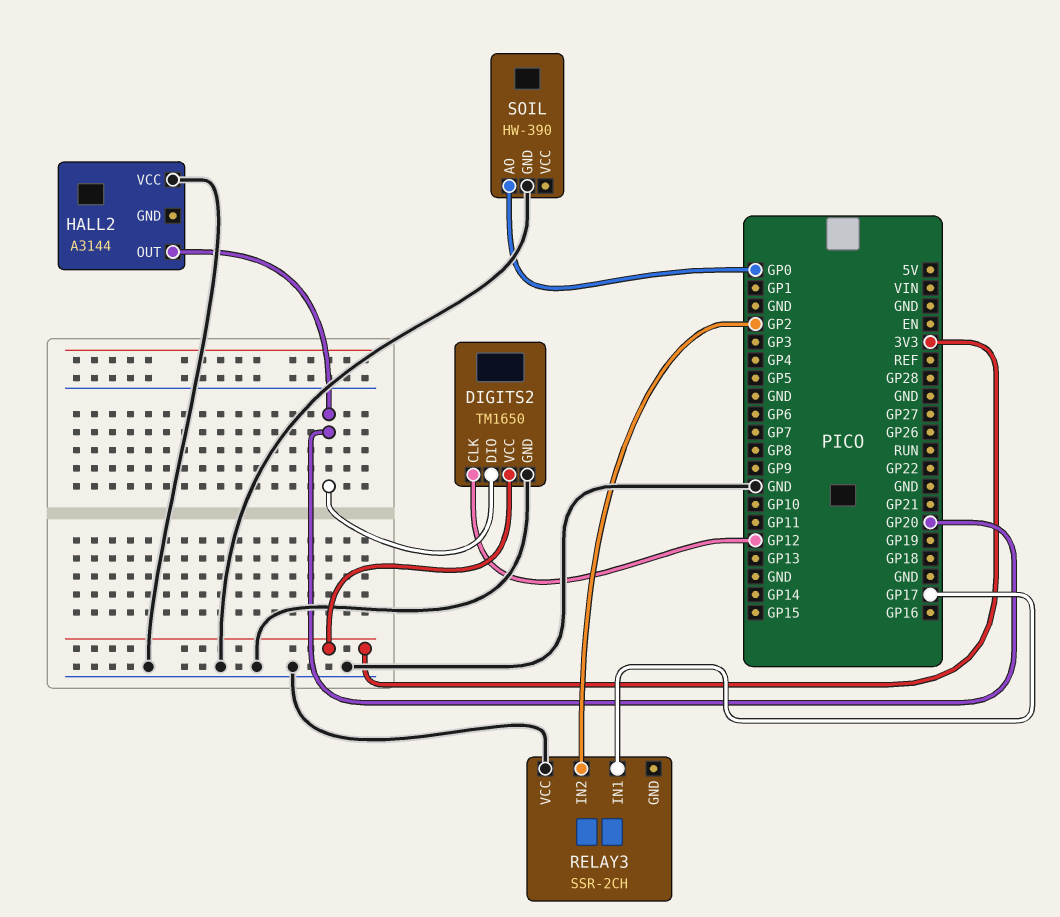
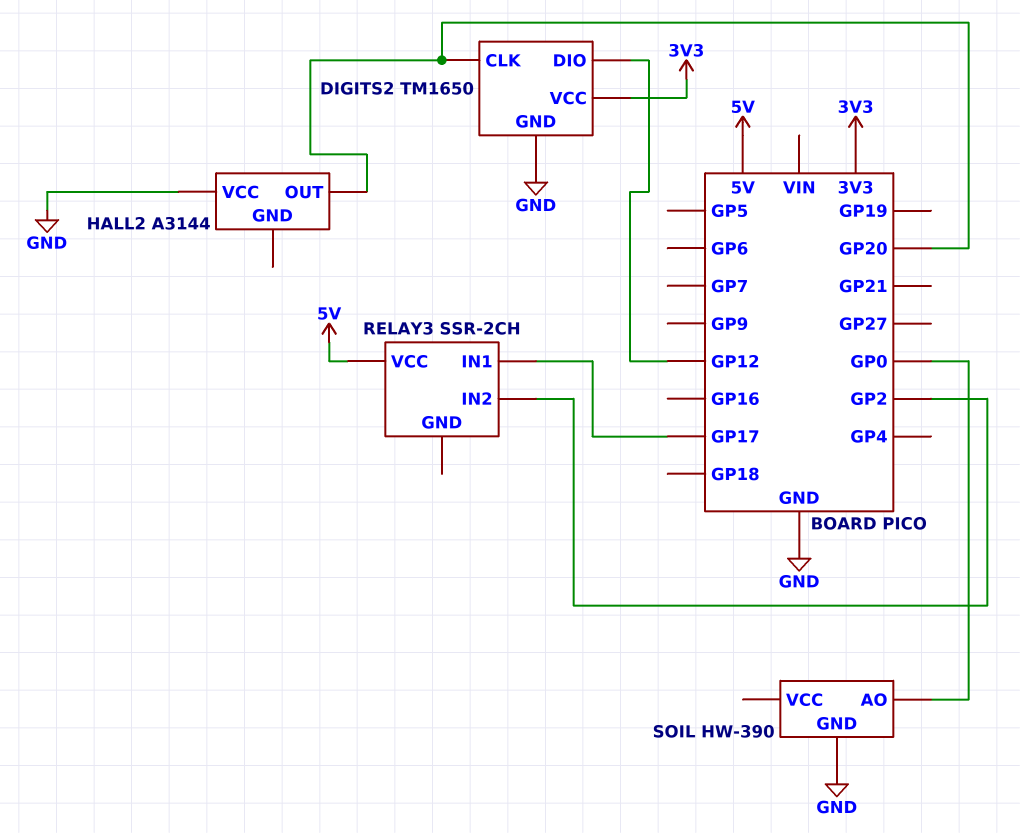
DIGITS2 pin CLK: GP12 -> GP20
DIGITS2 pin DIO: GP20 -> GP12
RELAY3 pin VCC: GND -> 5V

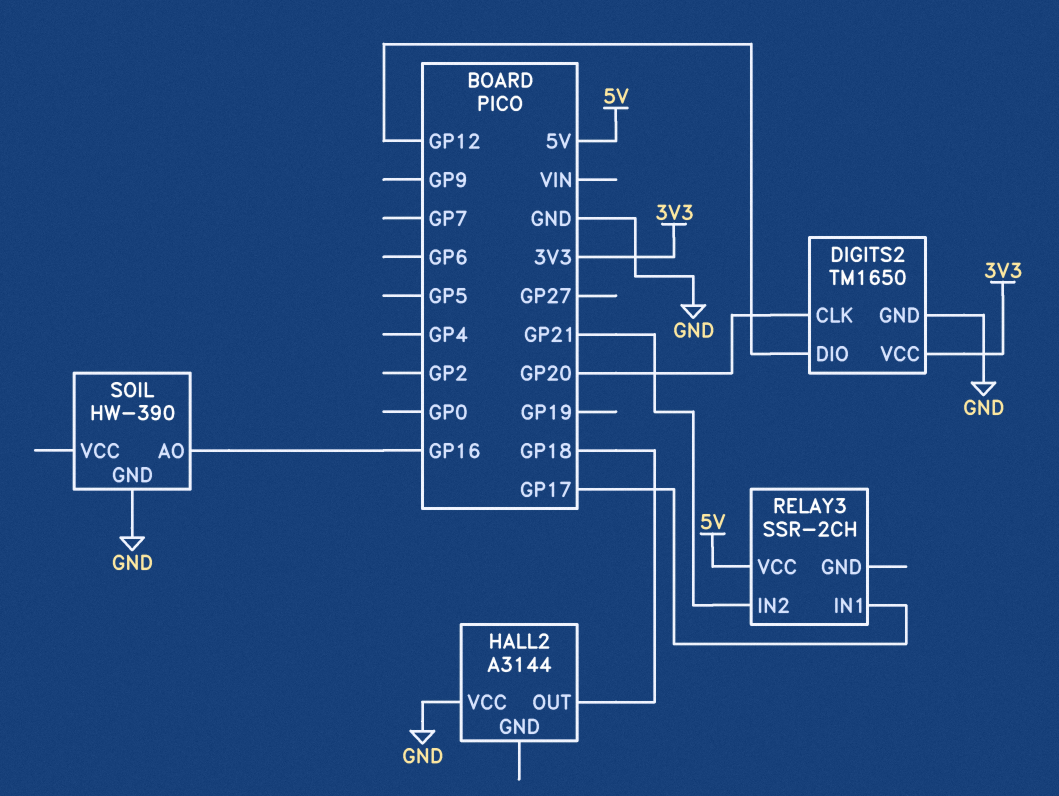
HALL2 pin OUT: GP20 -> GP18
RELAY3 pin IN2: GP2 -> GP21
SOIL pin AO: GP0 -> GP16

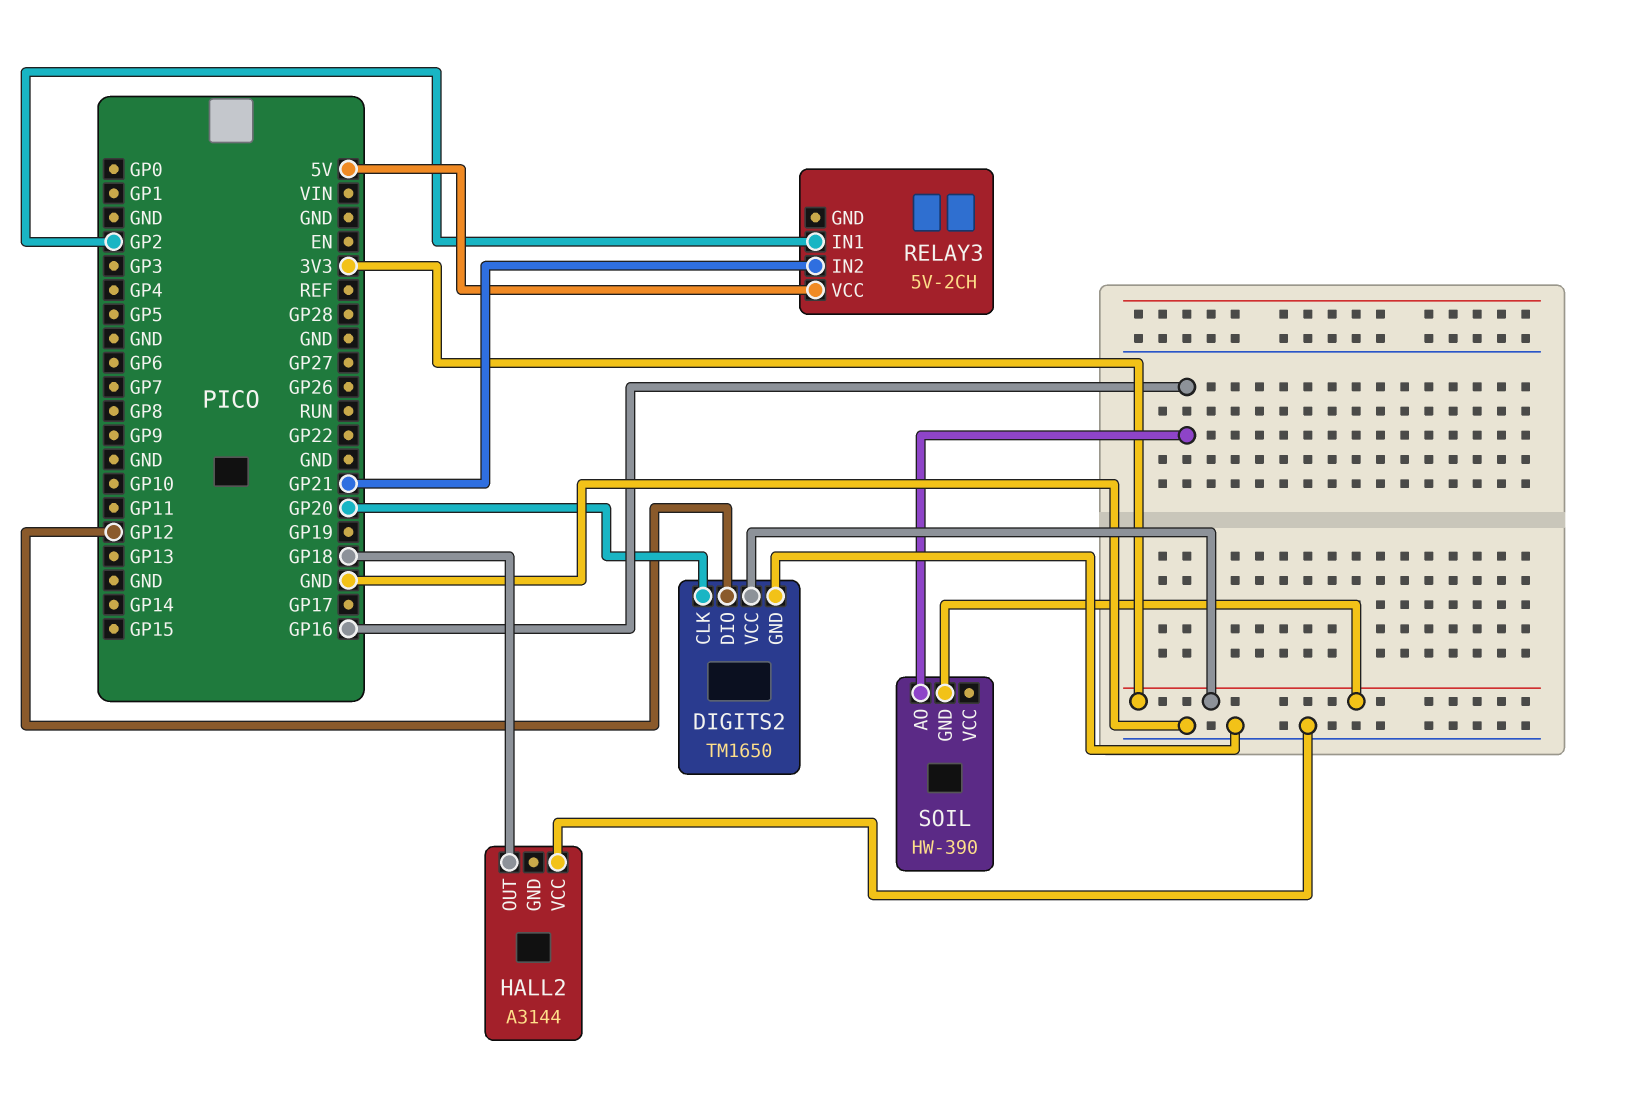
RELAY3: SSR-2CH -> 5V-2CH
RELAY3 pin IN1: GP17 -> GP2
SOIL pin GND: GND -> 3V3

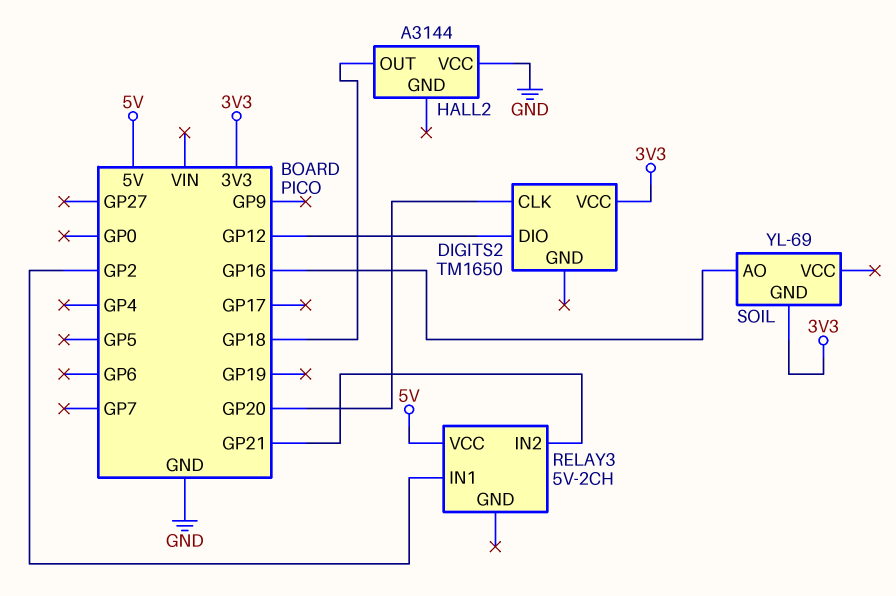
DIGITS2 pin GND: GND -> none
SOIL: HW-390 -> YL-69

